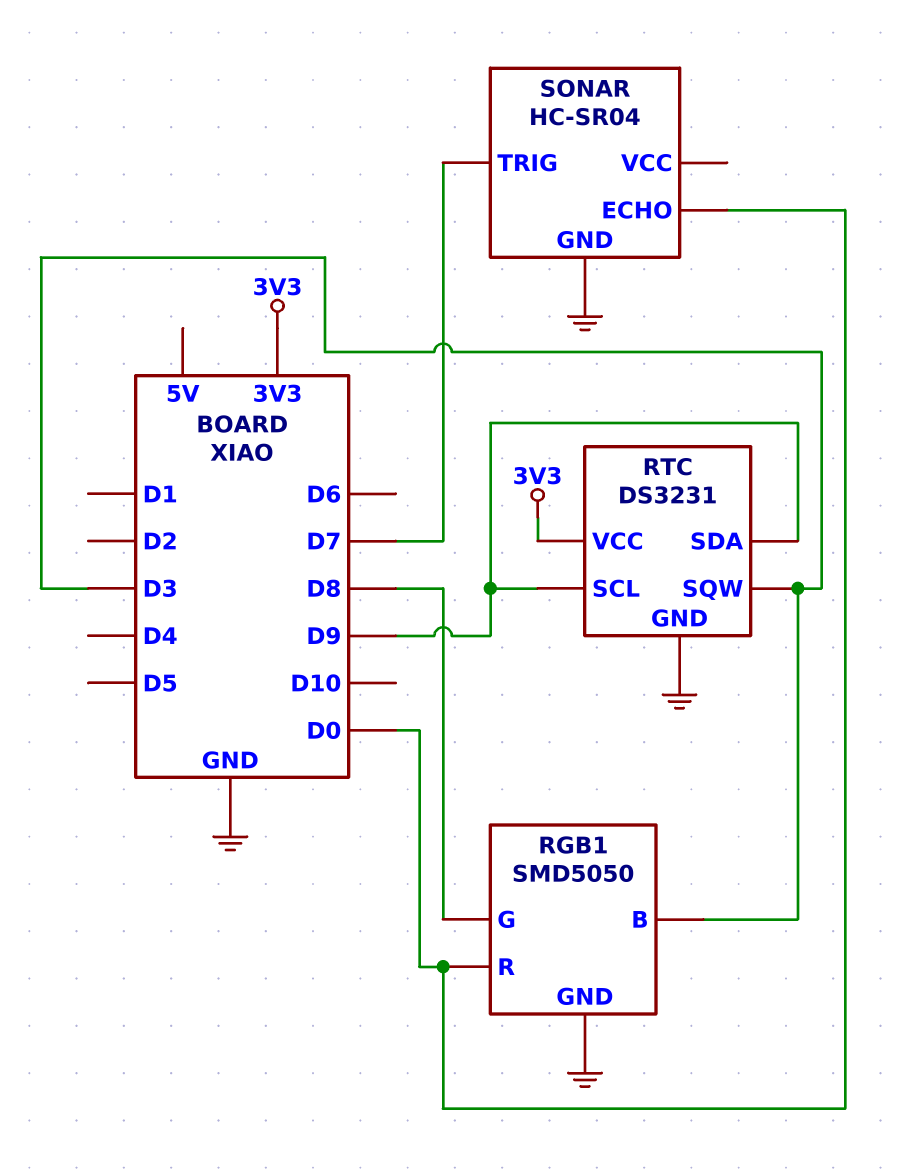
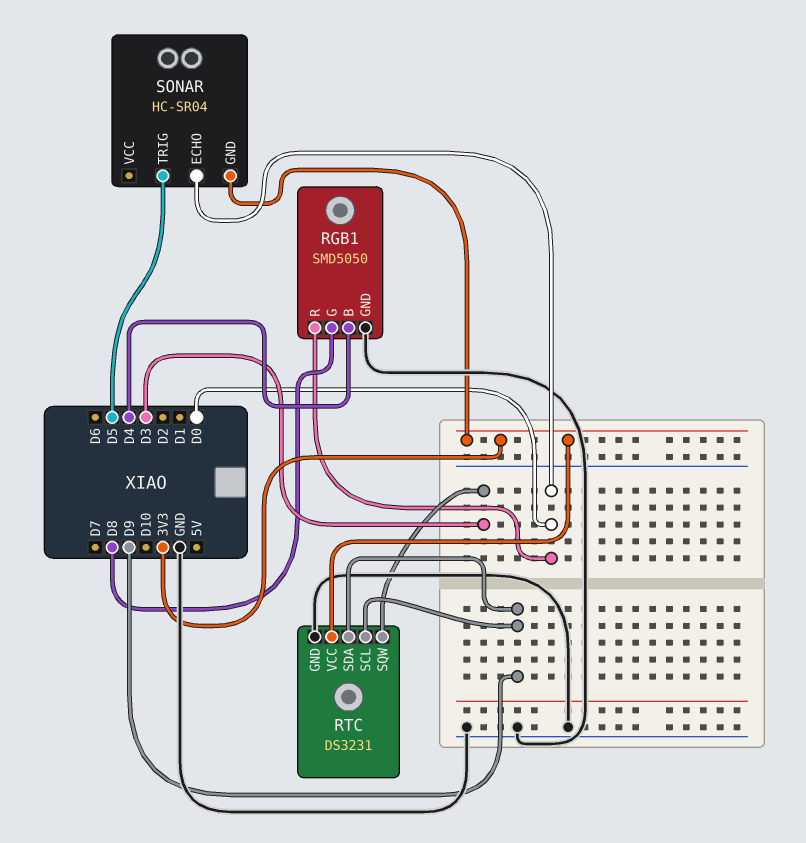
RGB1 pin B: D3 -> D4
SONAR pin GND: GND -> 3V3
SONAR pin TRIG: D7 -> D5

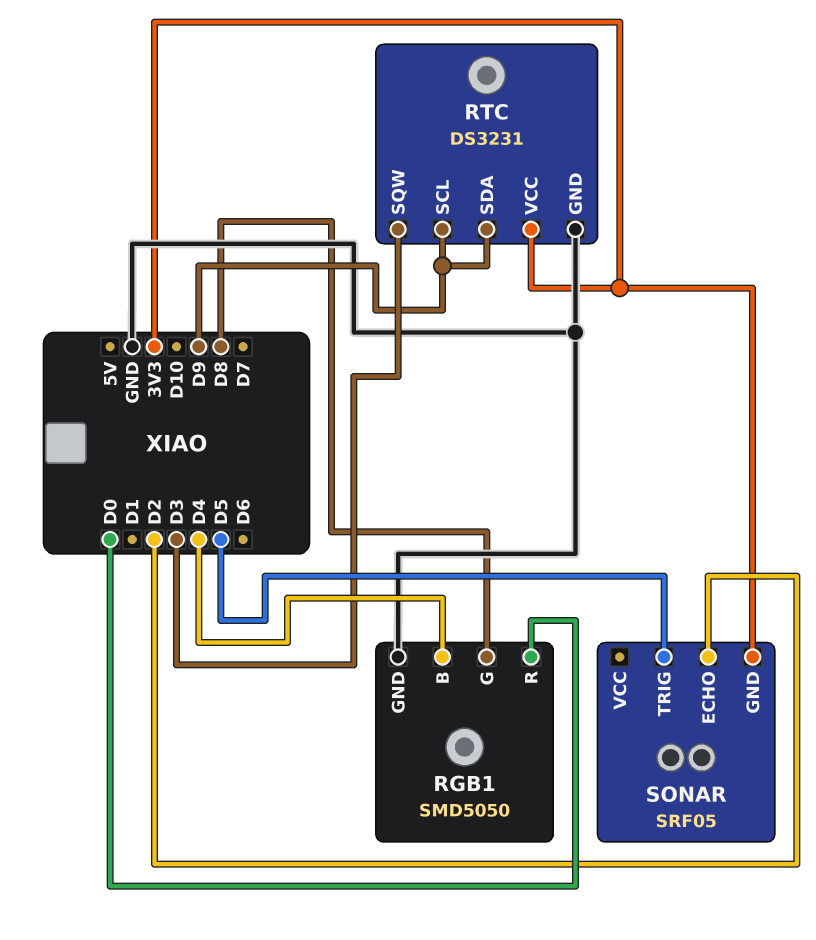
SONAR: HC-SR04 -> SRF05
SONAR pin ECHO: D0 -> D2

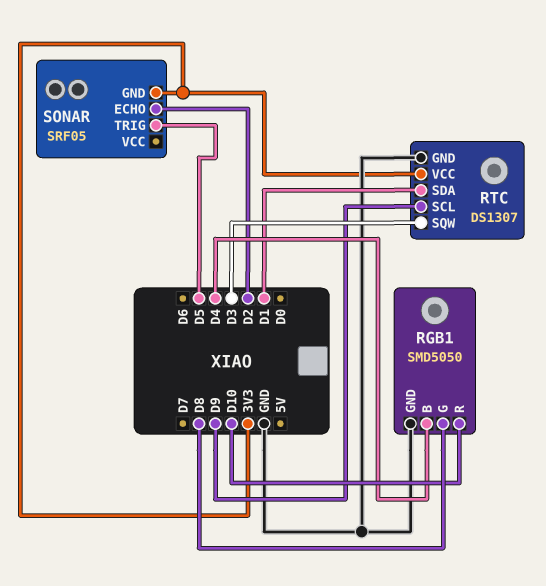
RGB1 pin R: D0 -> D10
RTC: DS3231 -> DS1307
RTC pin SDA: D9 -> D1

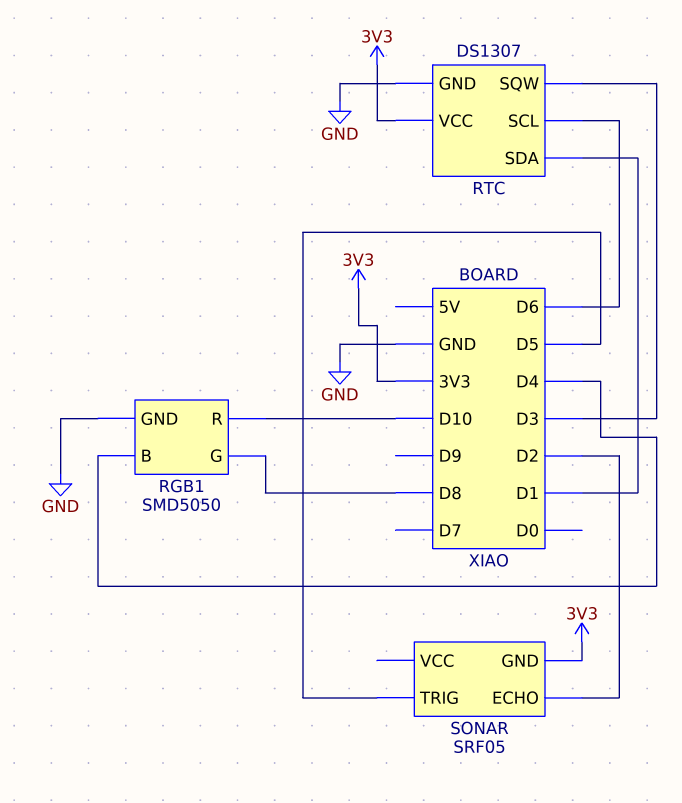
RTC pin SCL: D9 -> D6

